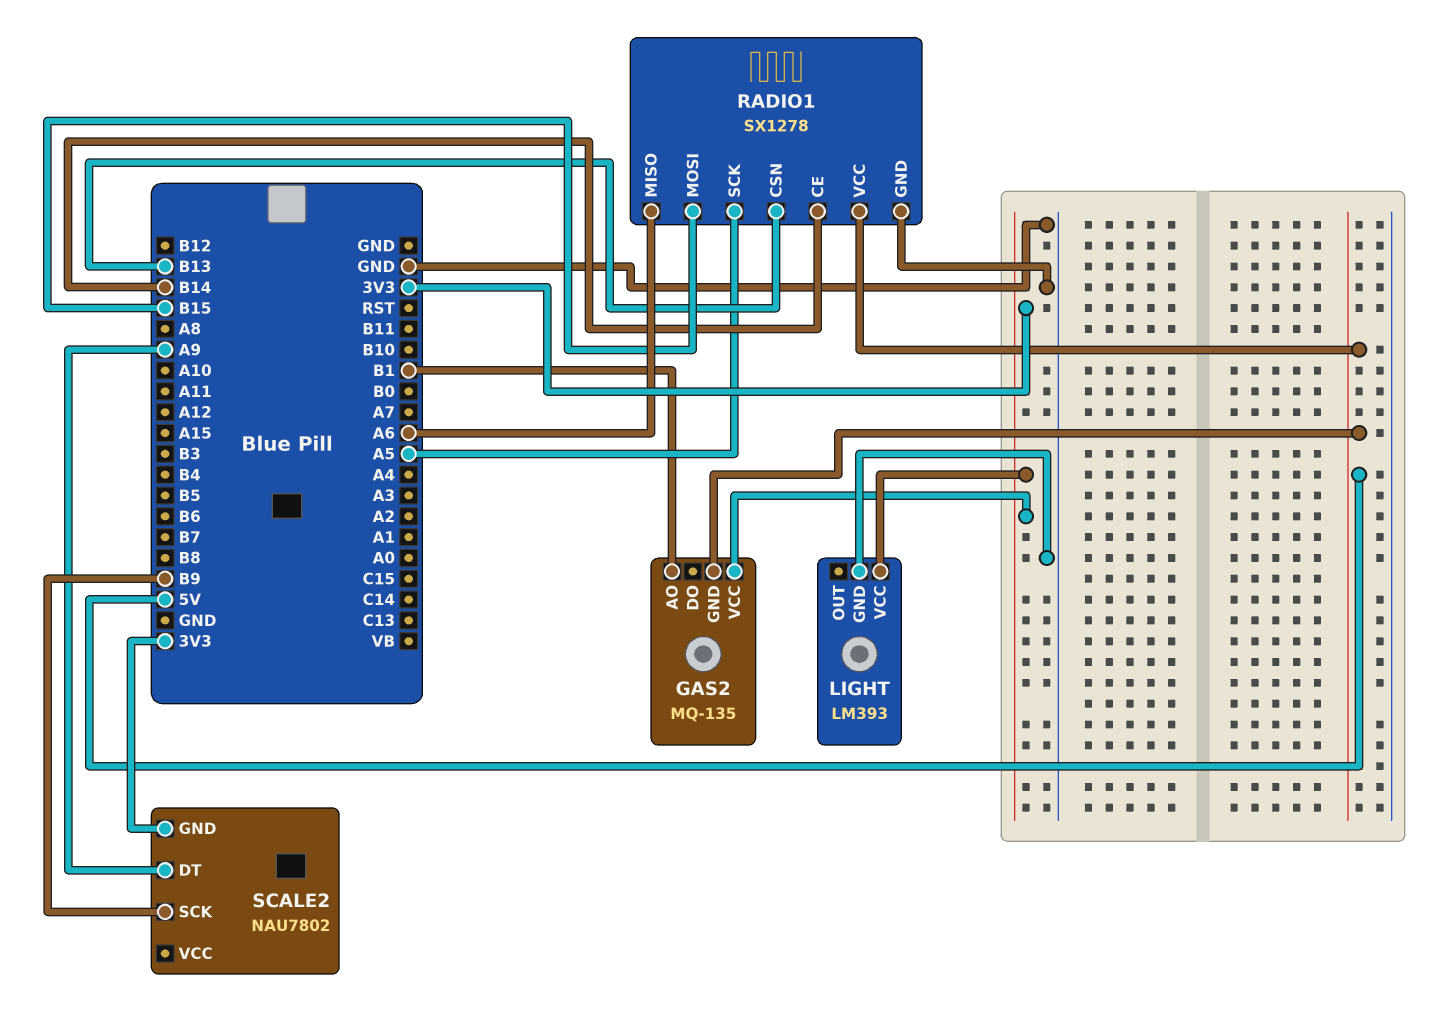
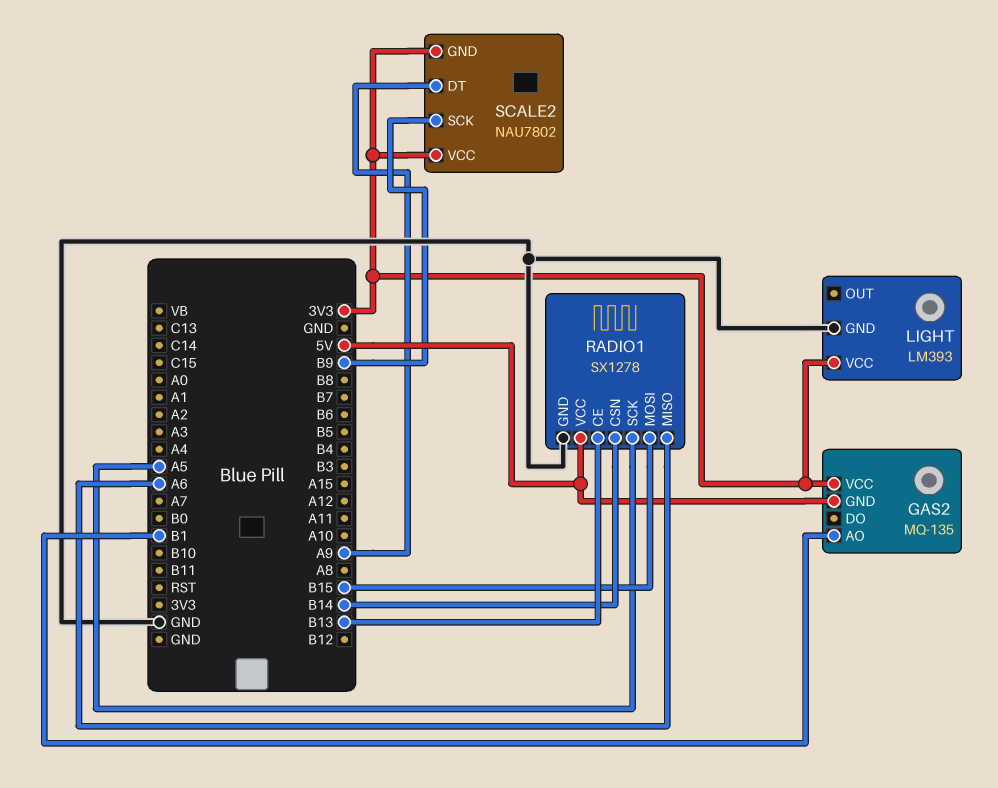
RADIO1 pin CE: B14 -> B13
RADIO1 pin CSN: B13 -> B14
SCALE2 pin VCC: none -> 3V3

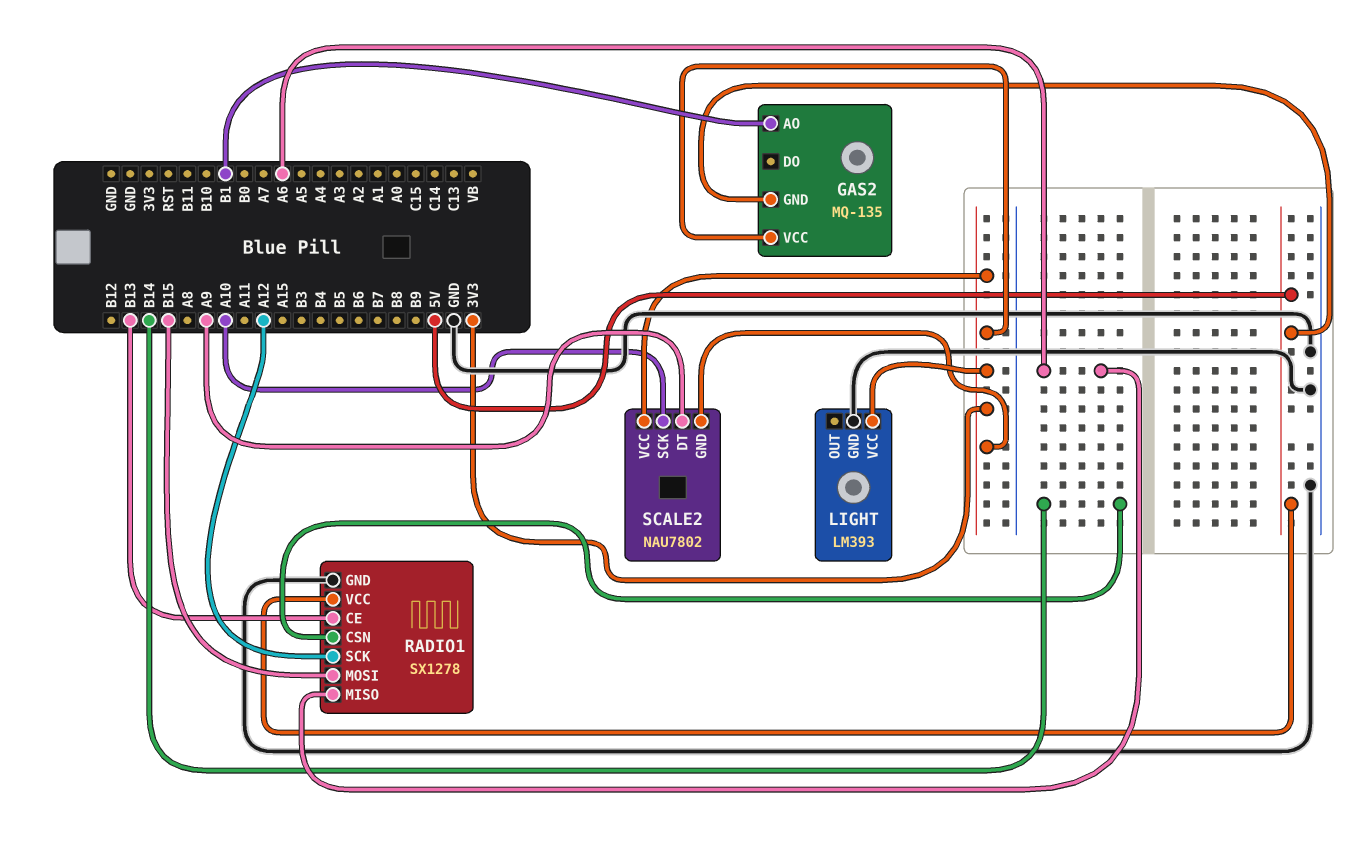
RADIO1 pin SCK: A5 -> A12
SCALE2 pin SCK: B9 -> A10

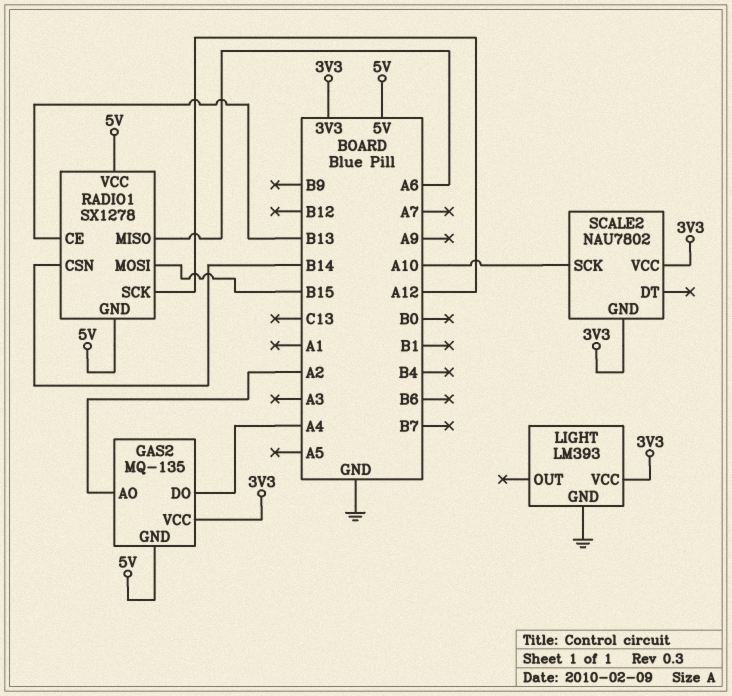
GAS2 pin AO: B1 -> A2
GAS2 pin DO: none -> A4
RADIO1 pin GND: GND -> 5V
SCALE2 pin DT: A9 -> none

